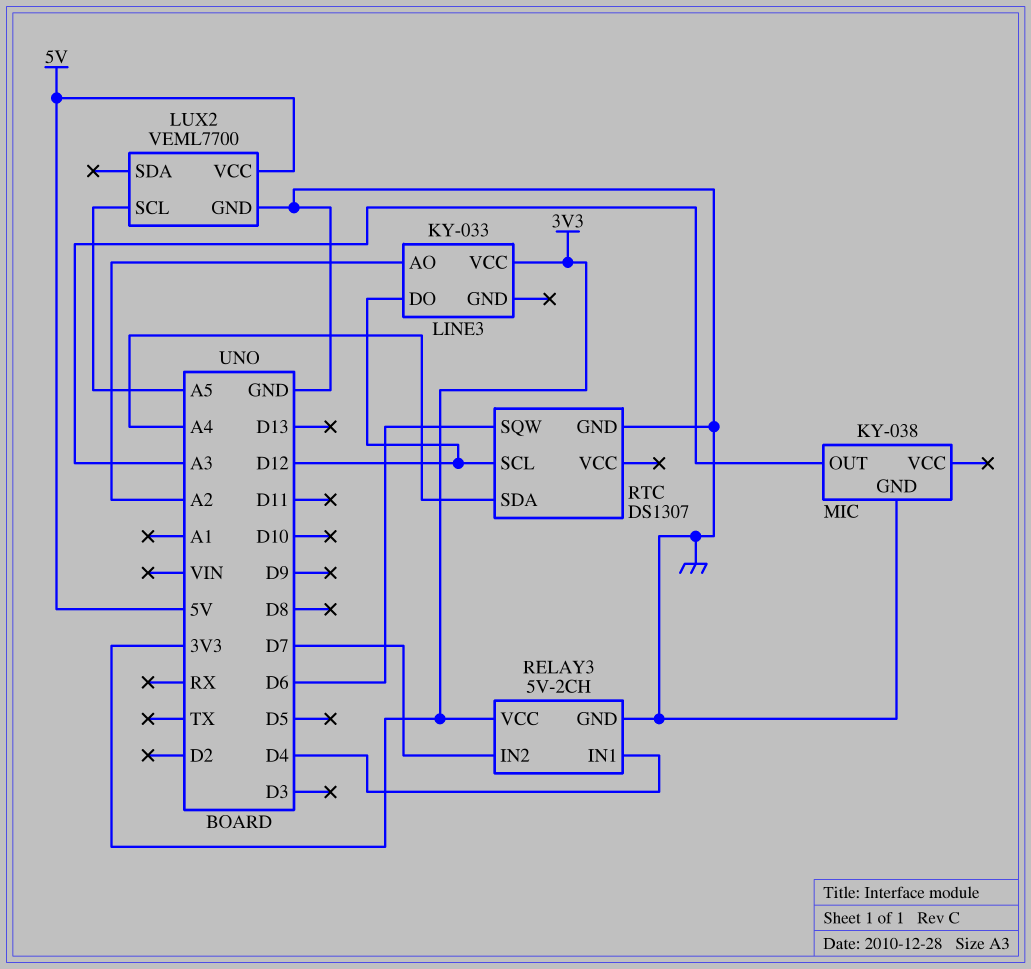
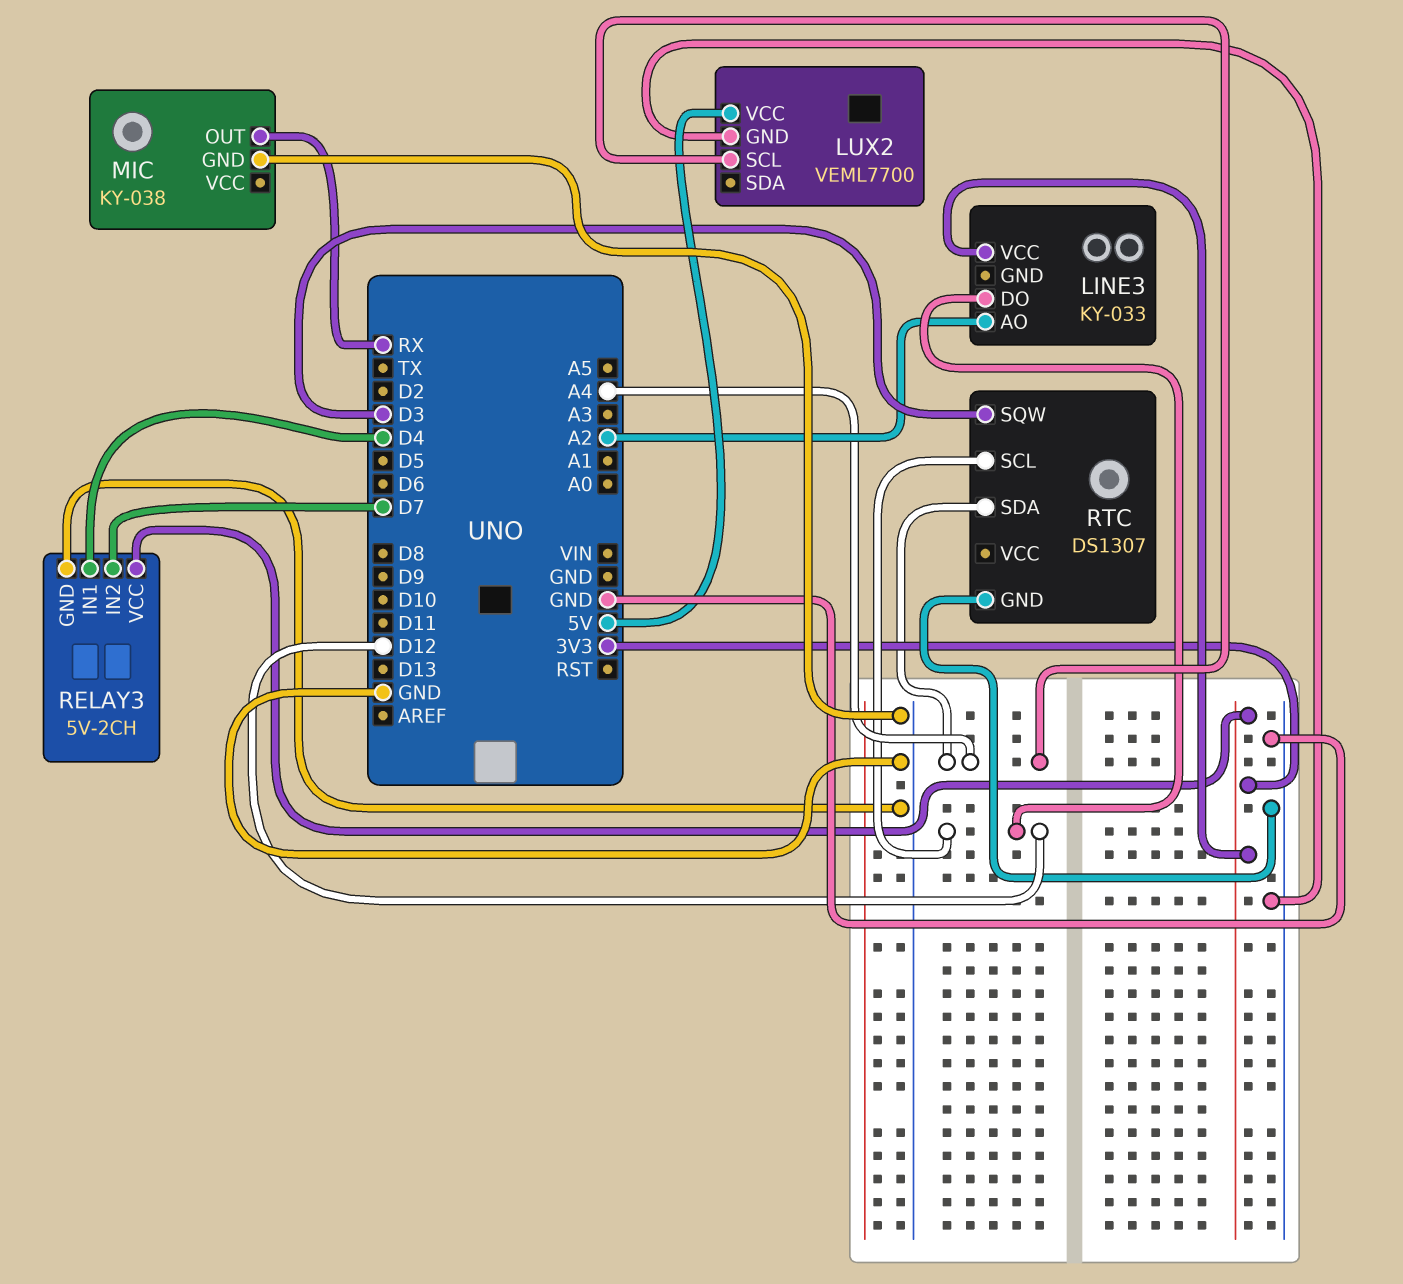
LUX2 pin SCL: A5 -> A4
MIC pin OUT: A3 -> RX
RTC pin SQW: D6 -> D3

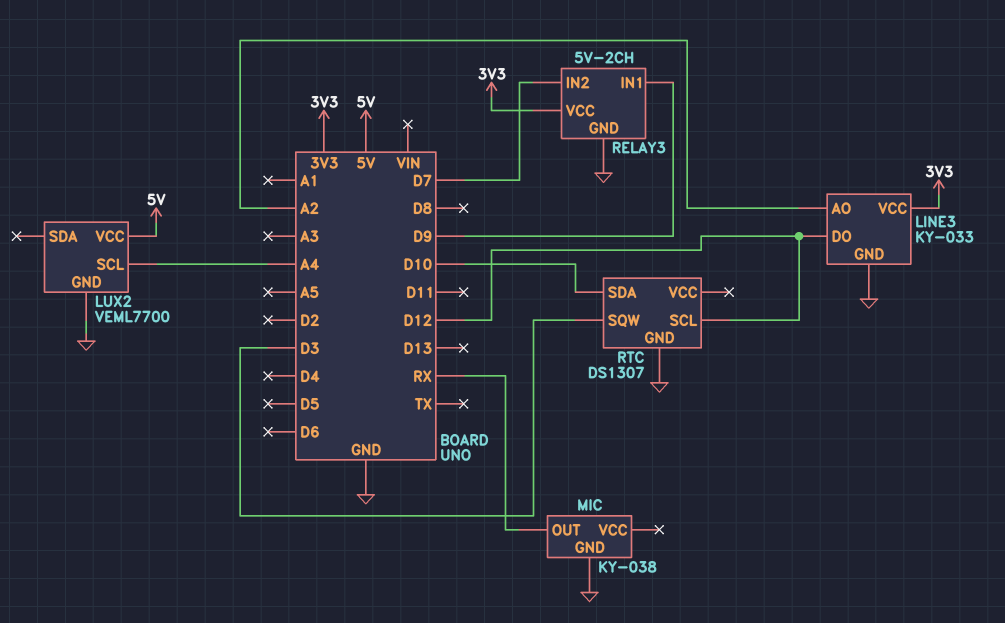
LINE3 pin GND: none -> GND
RELAY3 pin IN1: D4 -> D9
RTC pin SDA: A4 -> D10

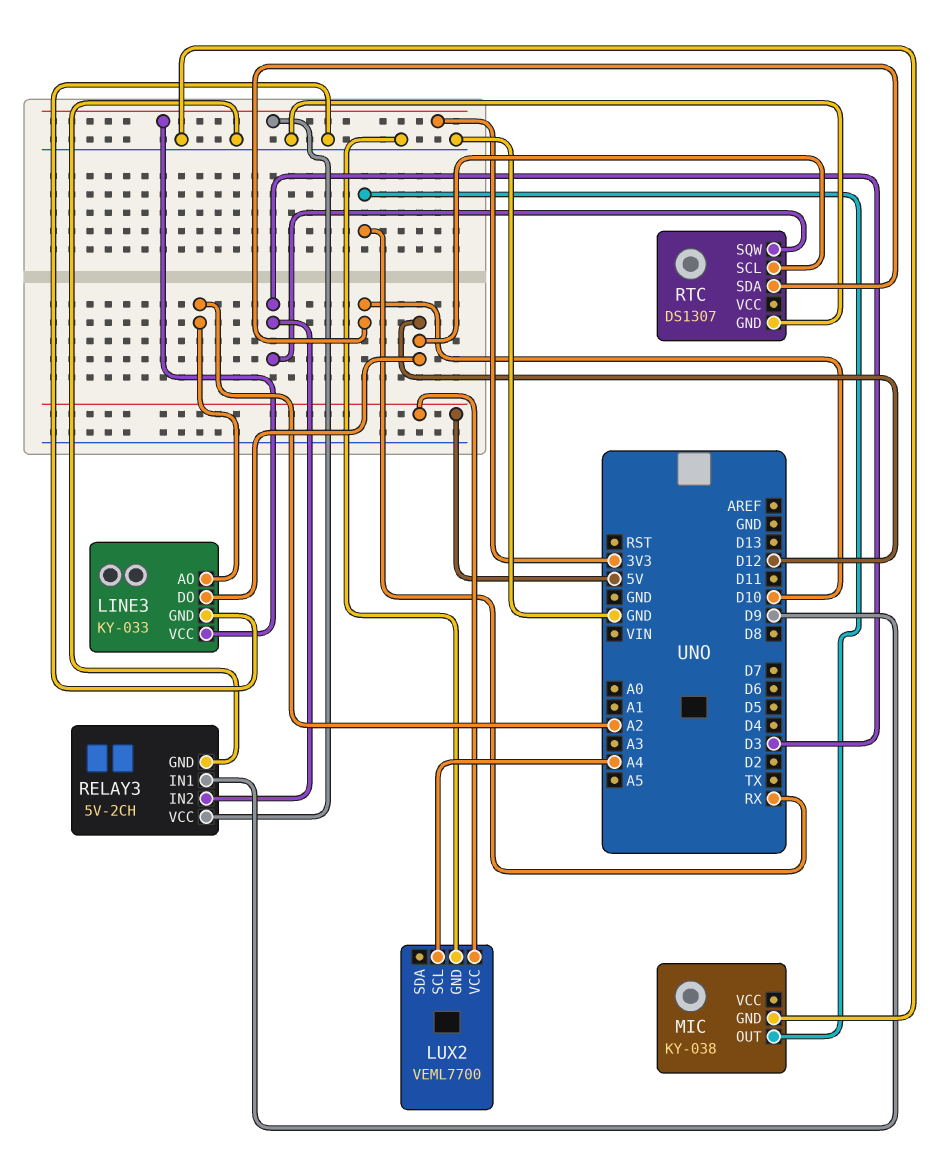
RELAY3 pin IN2: D7 -> D3

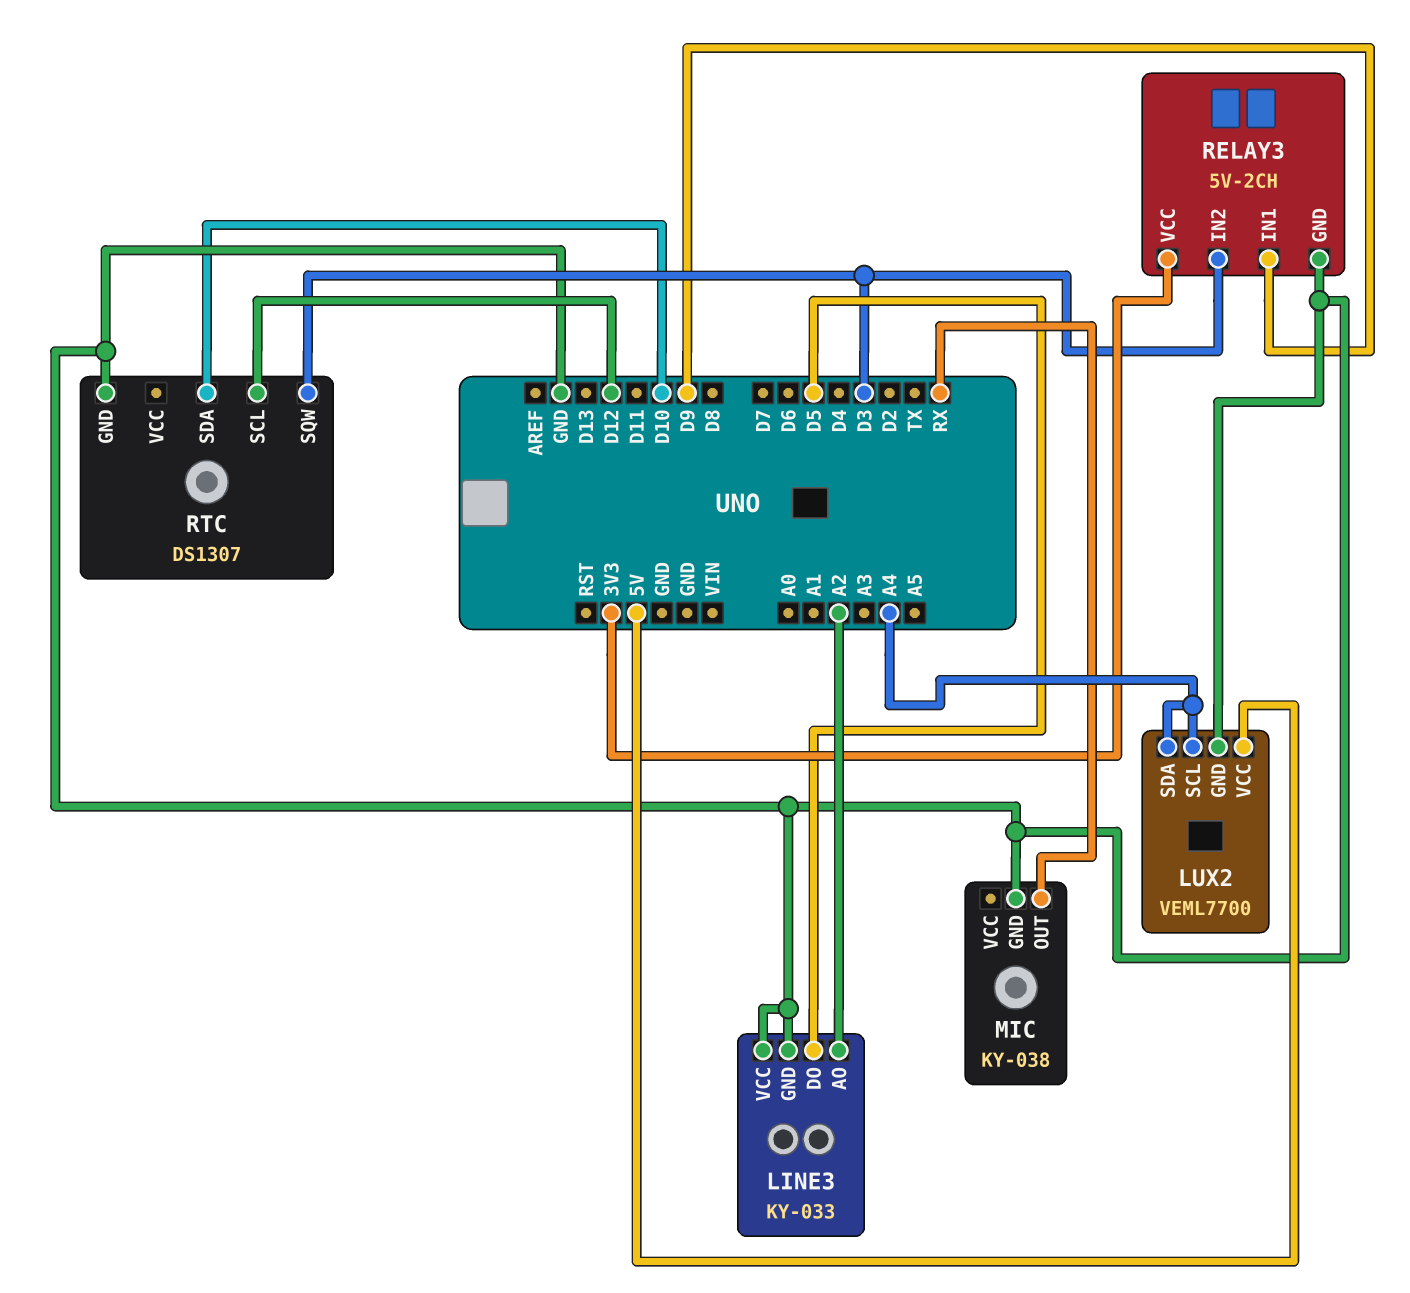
LINE3 pin DO: D12 -> D5
LINE3 pin VCC: 3V3 -> GND
LUX2 pin SDA: none -> A4

